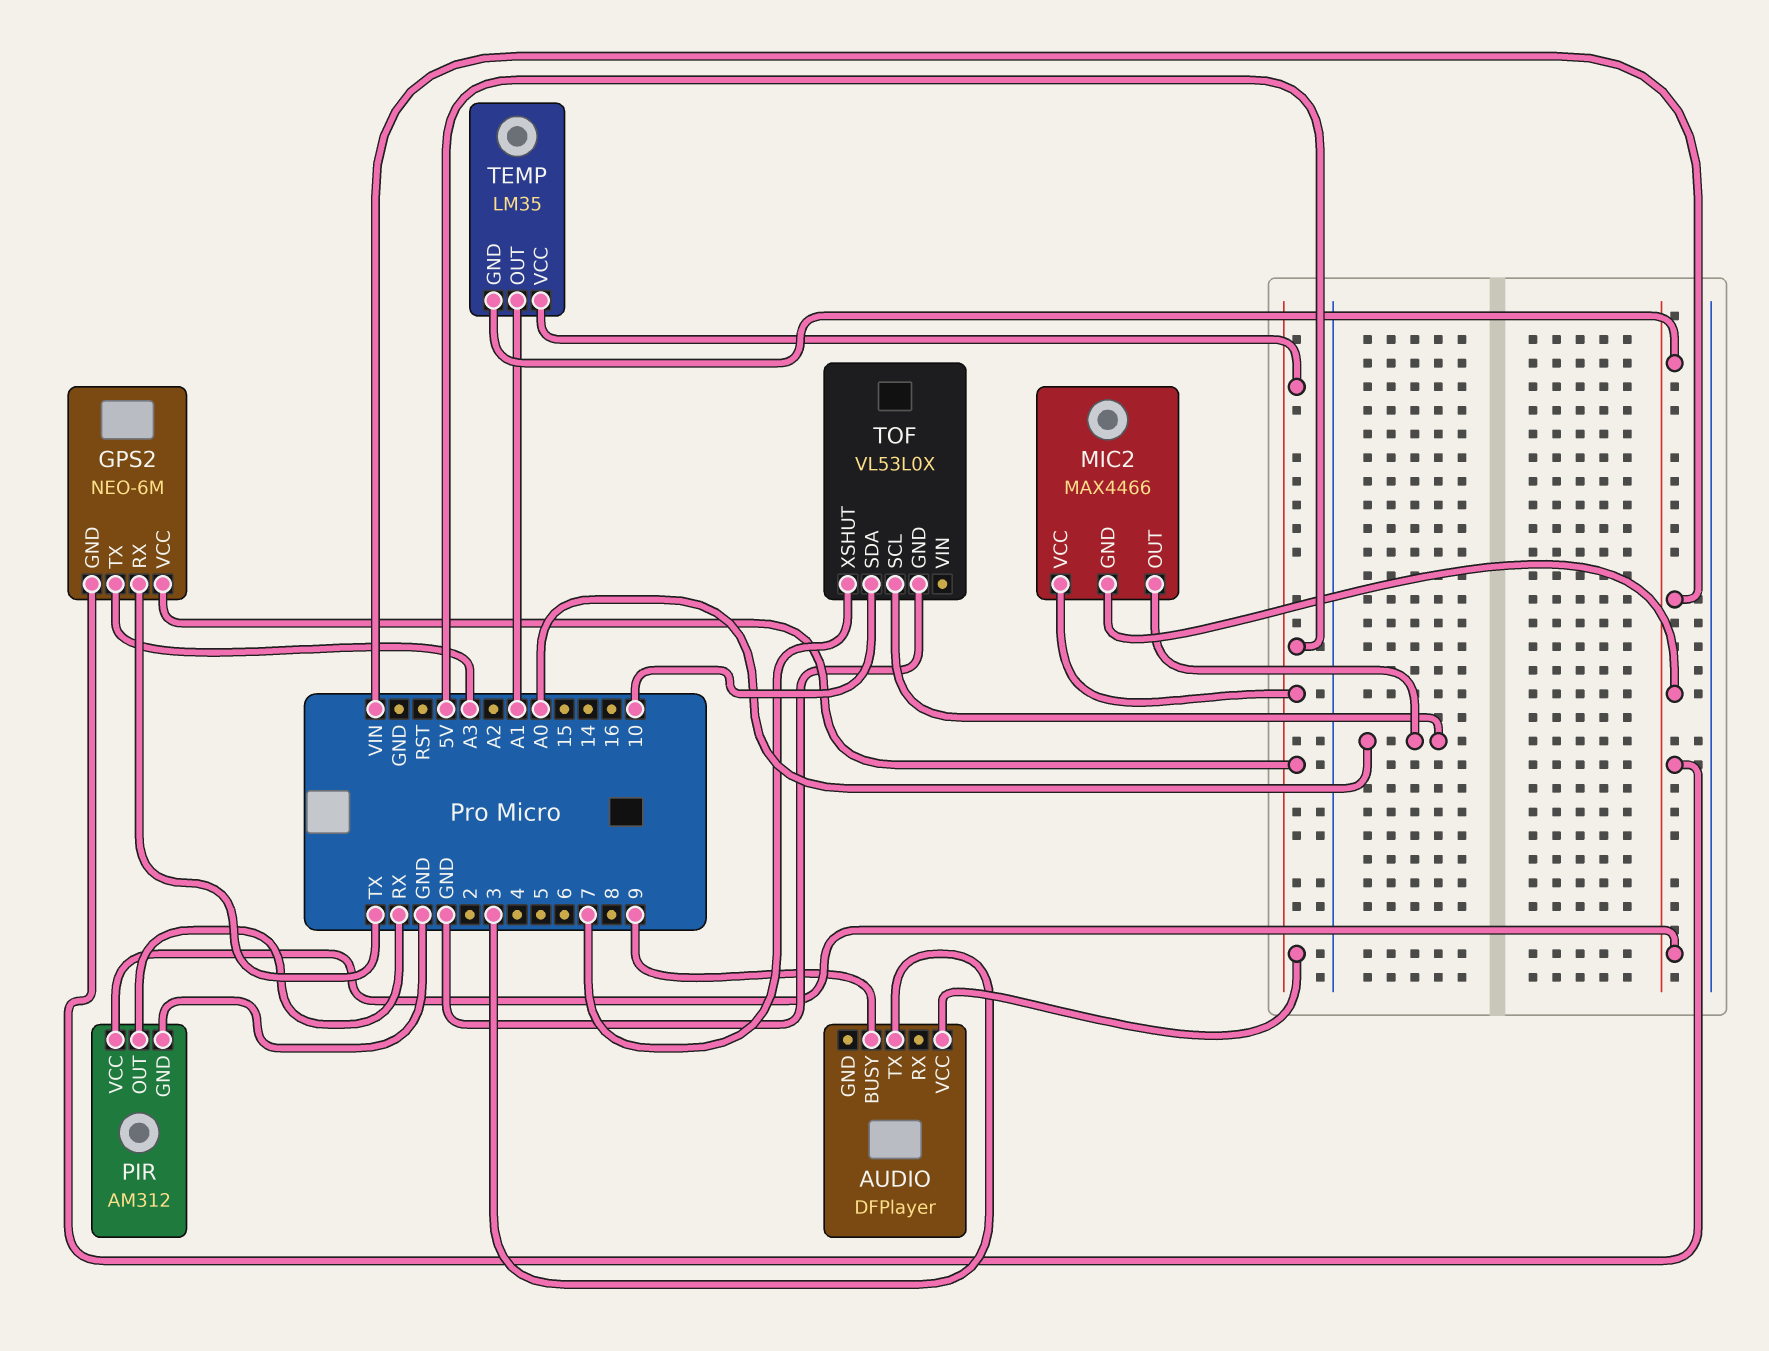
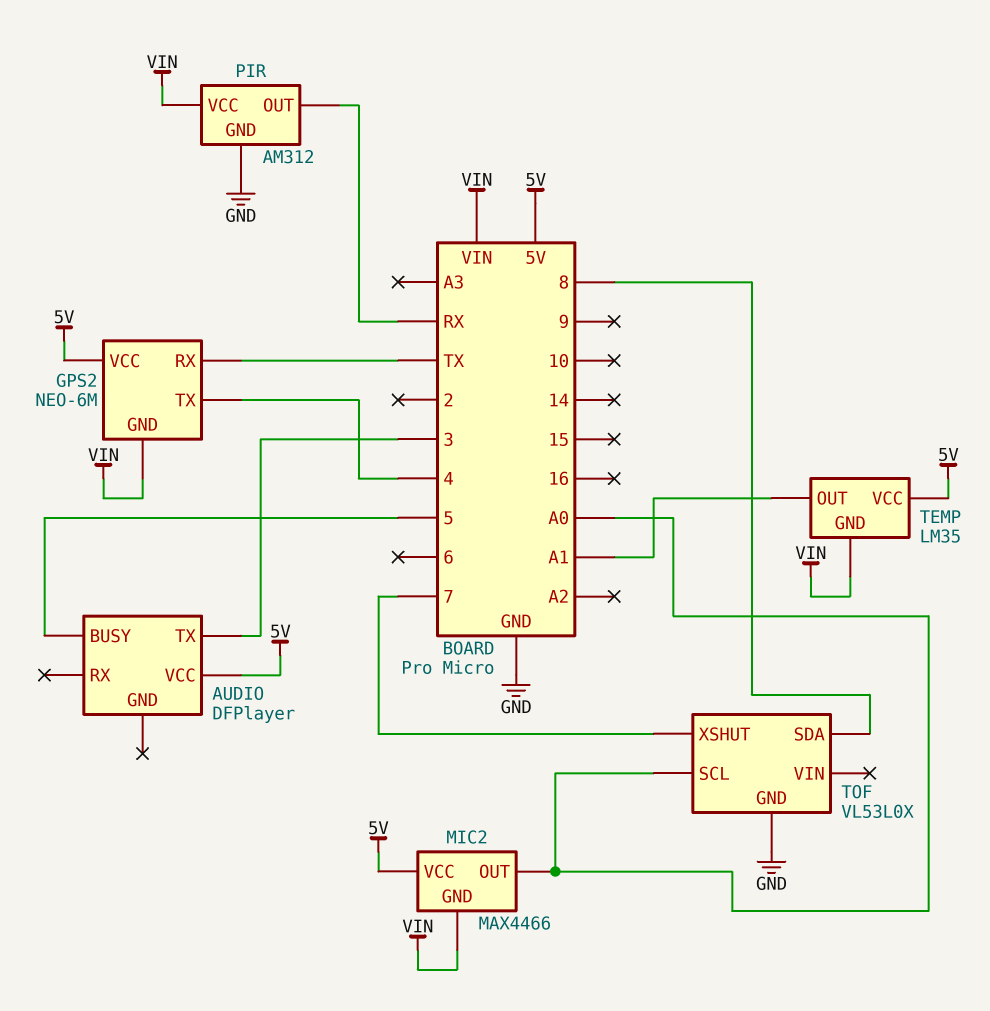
AUDIO pin BUSY: 9 -> 5
GPS2 pin TX: A3 -> 4
TOF pin SDA: 10 -> 8

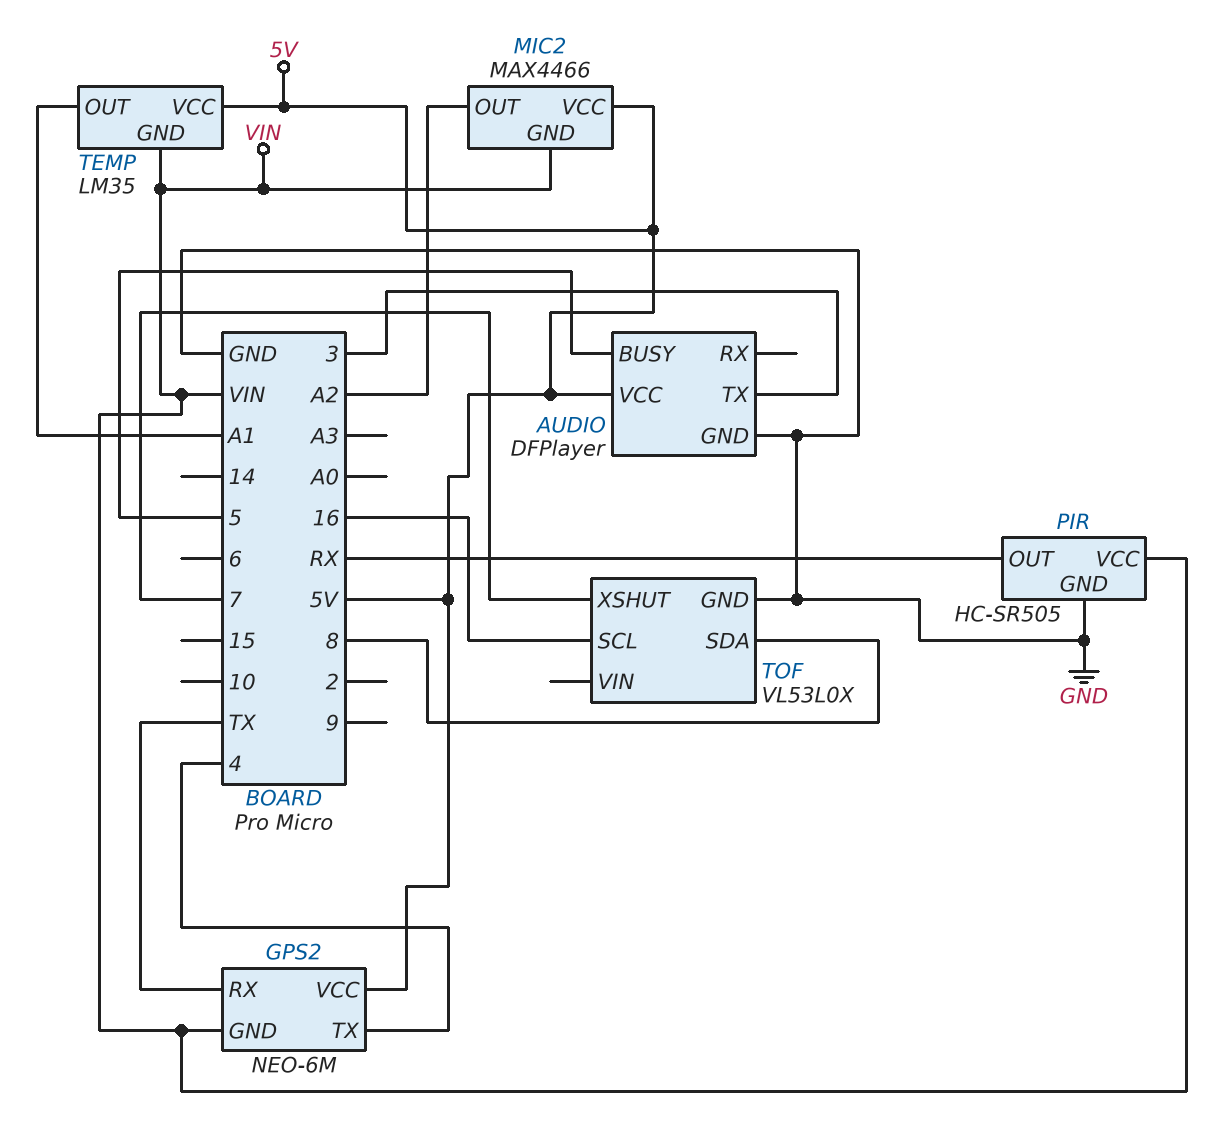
AUDIO pin GND: none -> GND
MIC2 pin OUT: A0 -> A2
PIR: AM312 -> HC-SR505
TOF pin SCL: A0 -> 16

